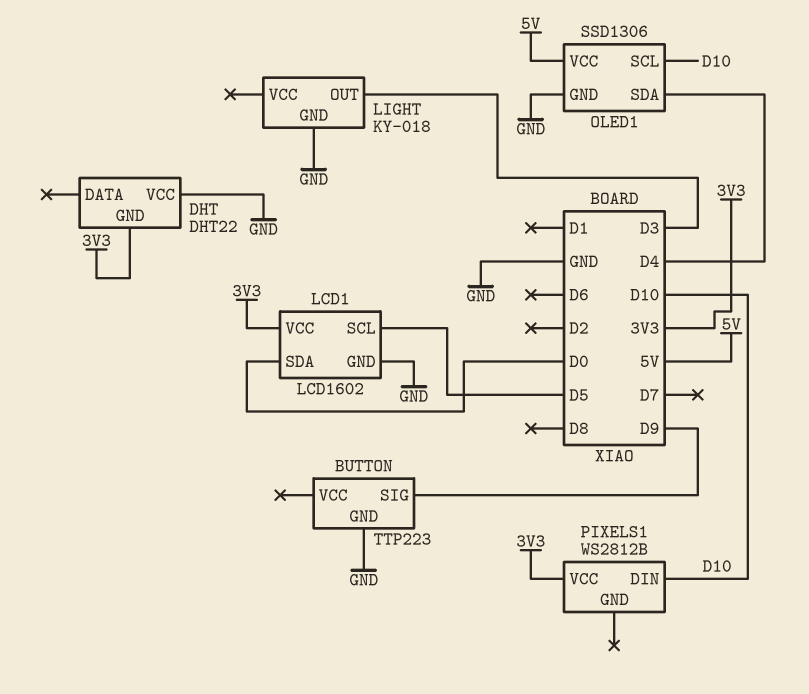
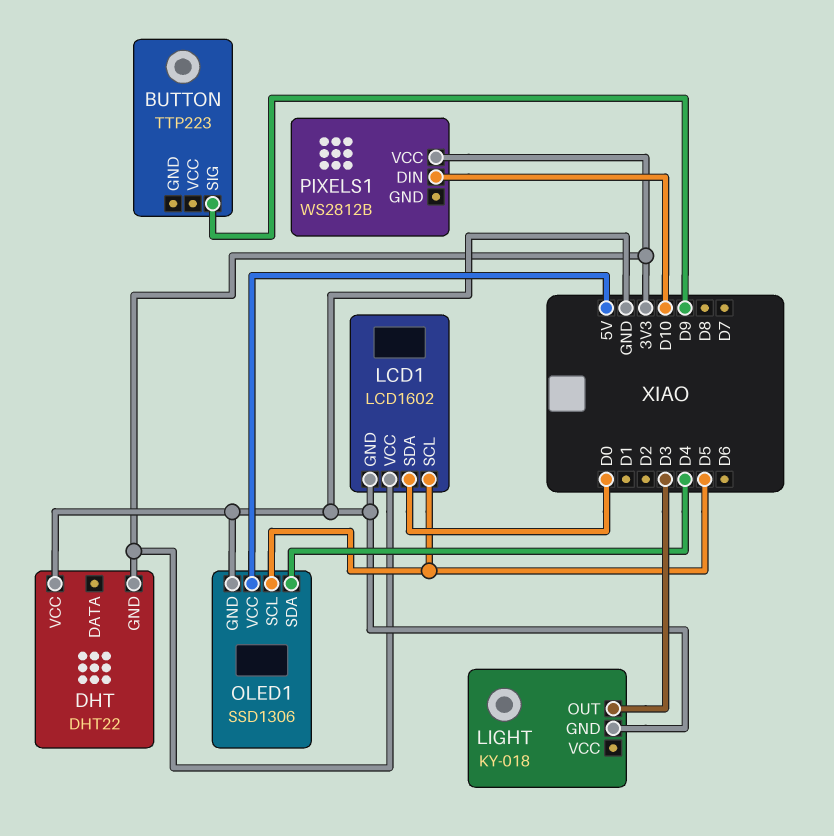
BUTTON pin GND: GND -> none
OLED1 pin SCL: D10 -> D5

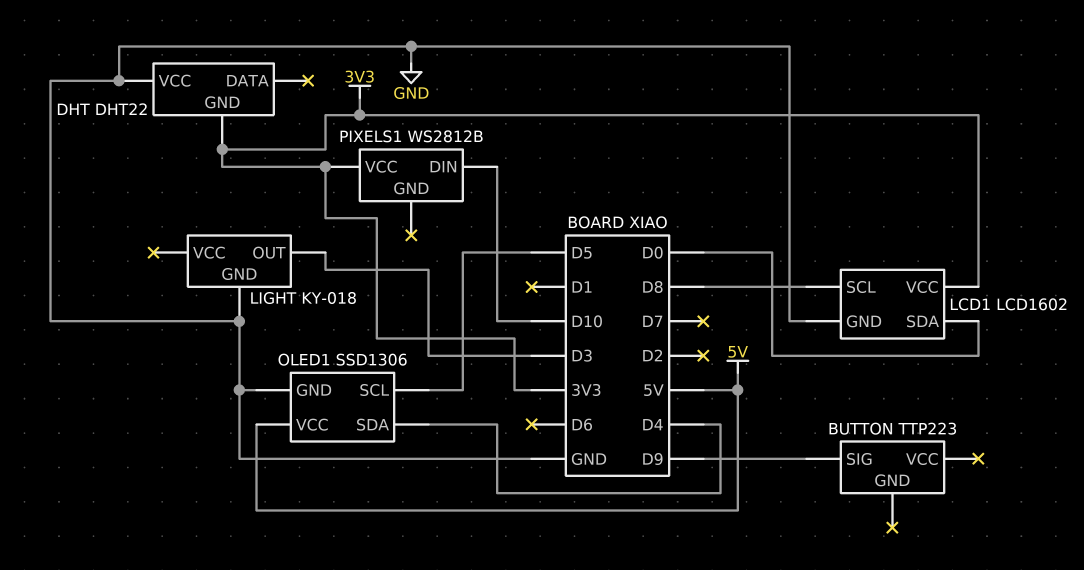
LCD1 pin SCL: D5 -> D8

